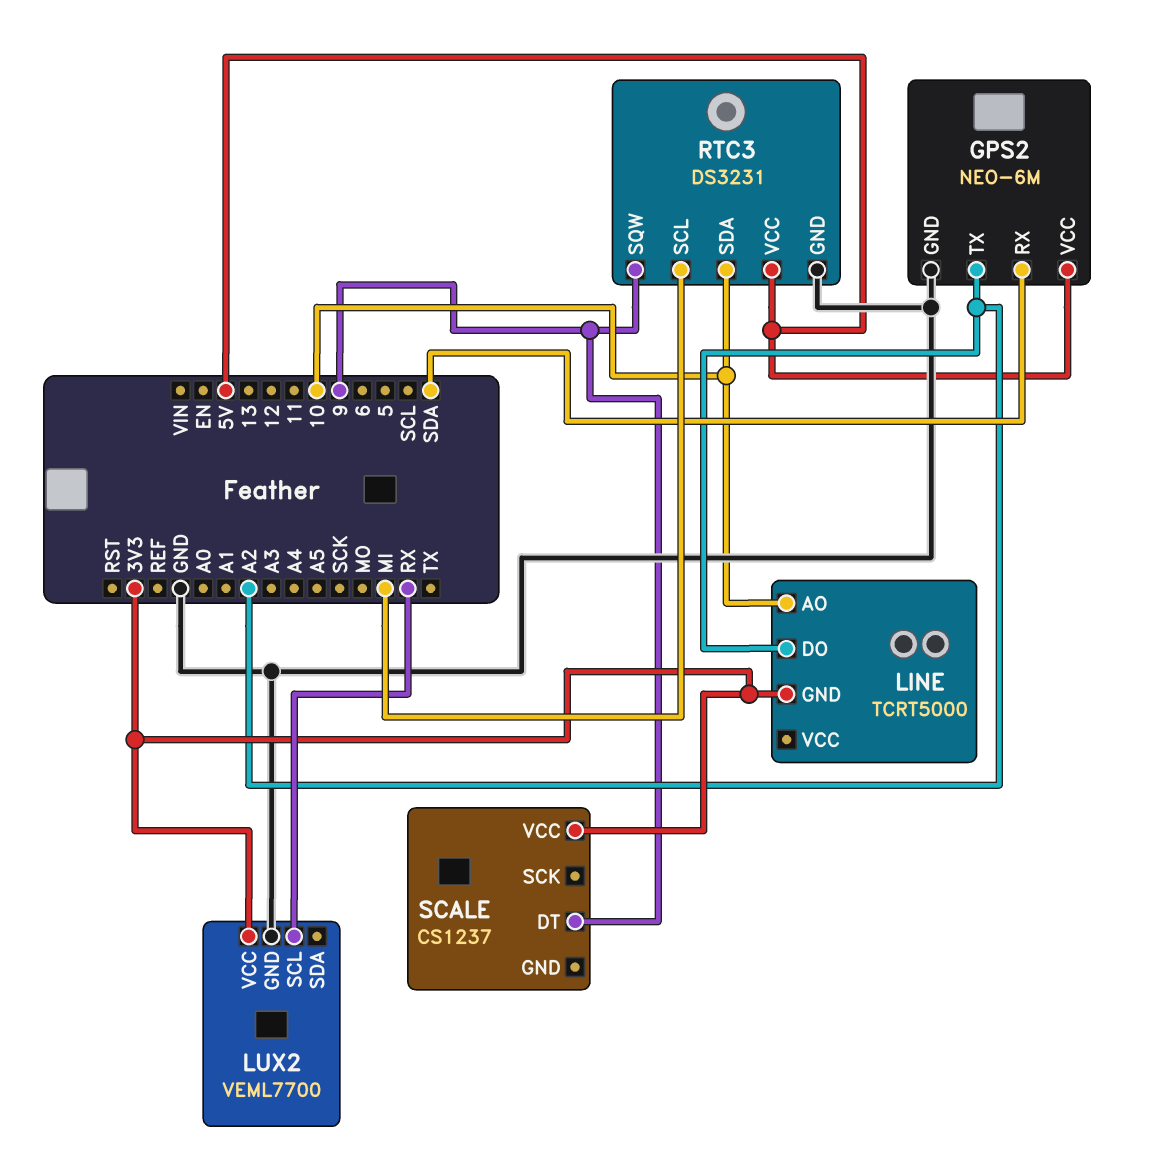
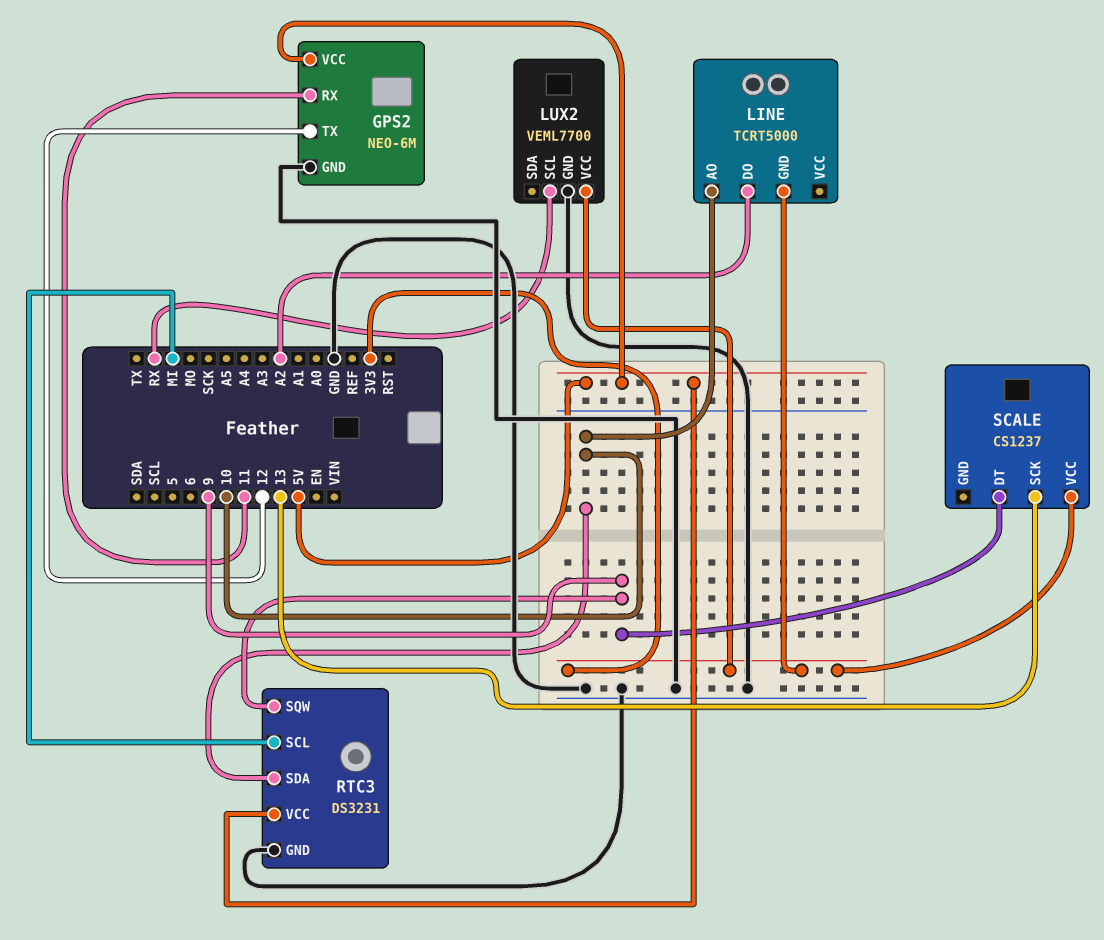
GPS2 pin RX: SDA -> 11
GPS2 pin TX: A2 -> 12
SCALE pin SCK: none -> 13

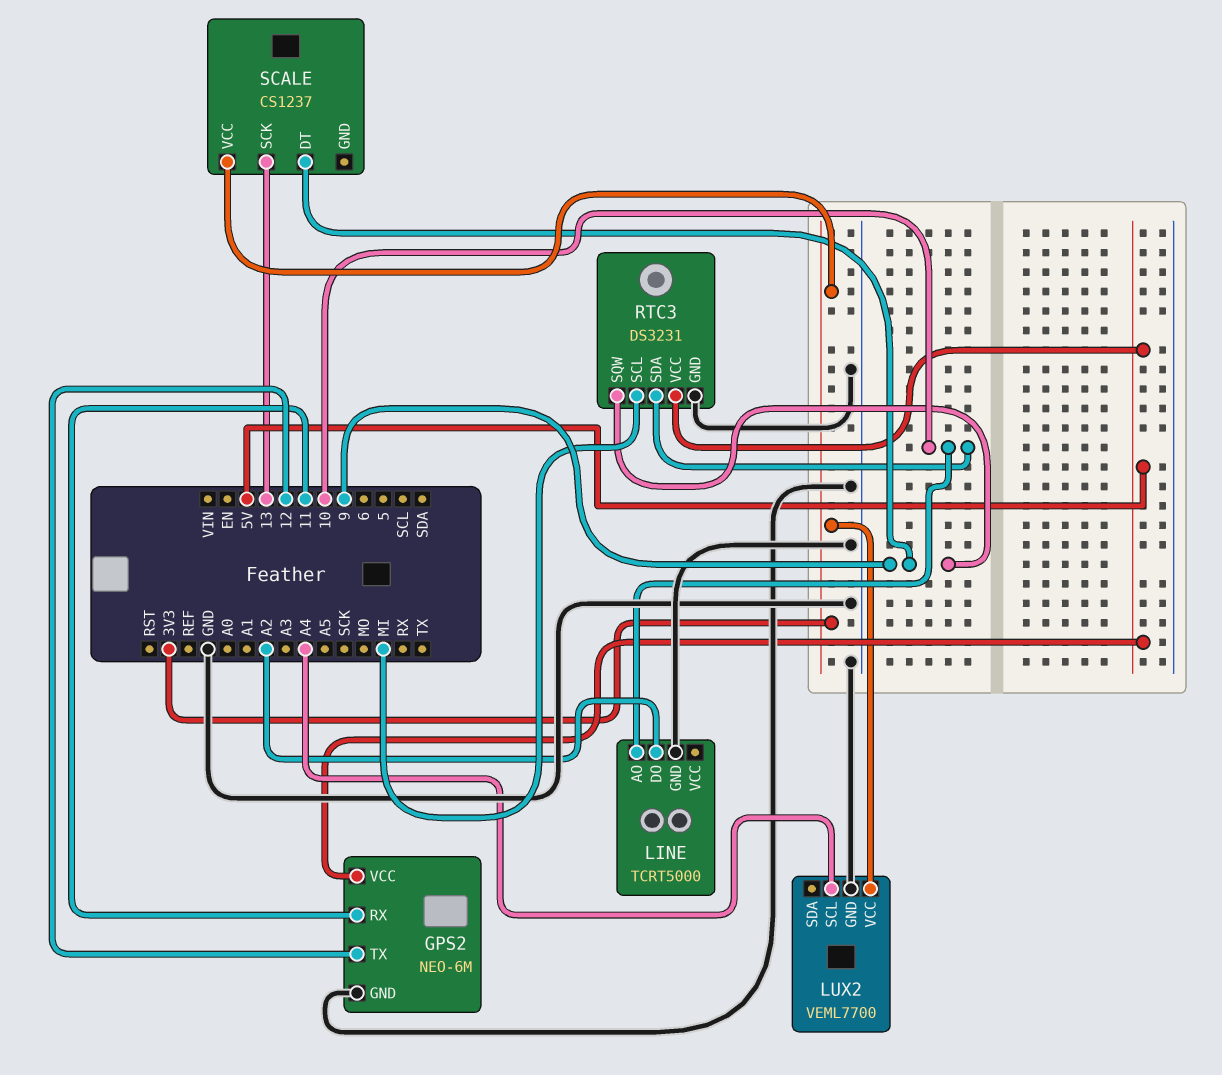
LINE pin GND: 3V3 -> GND
LUX2 pin SCL: RX -> A4

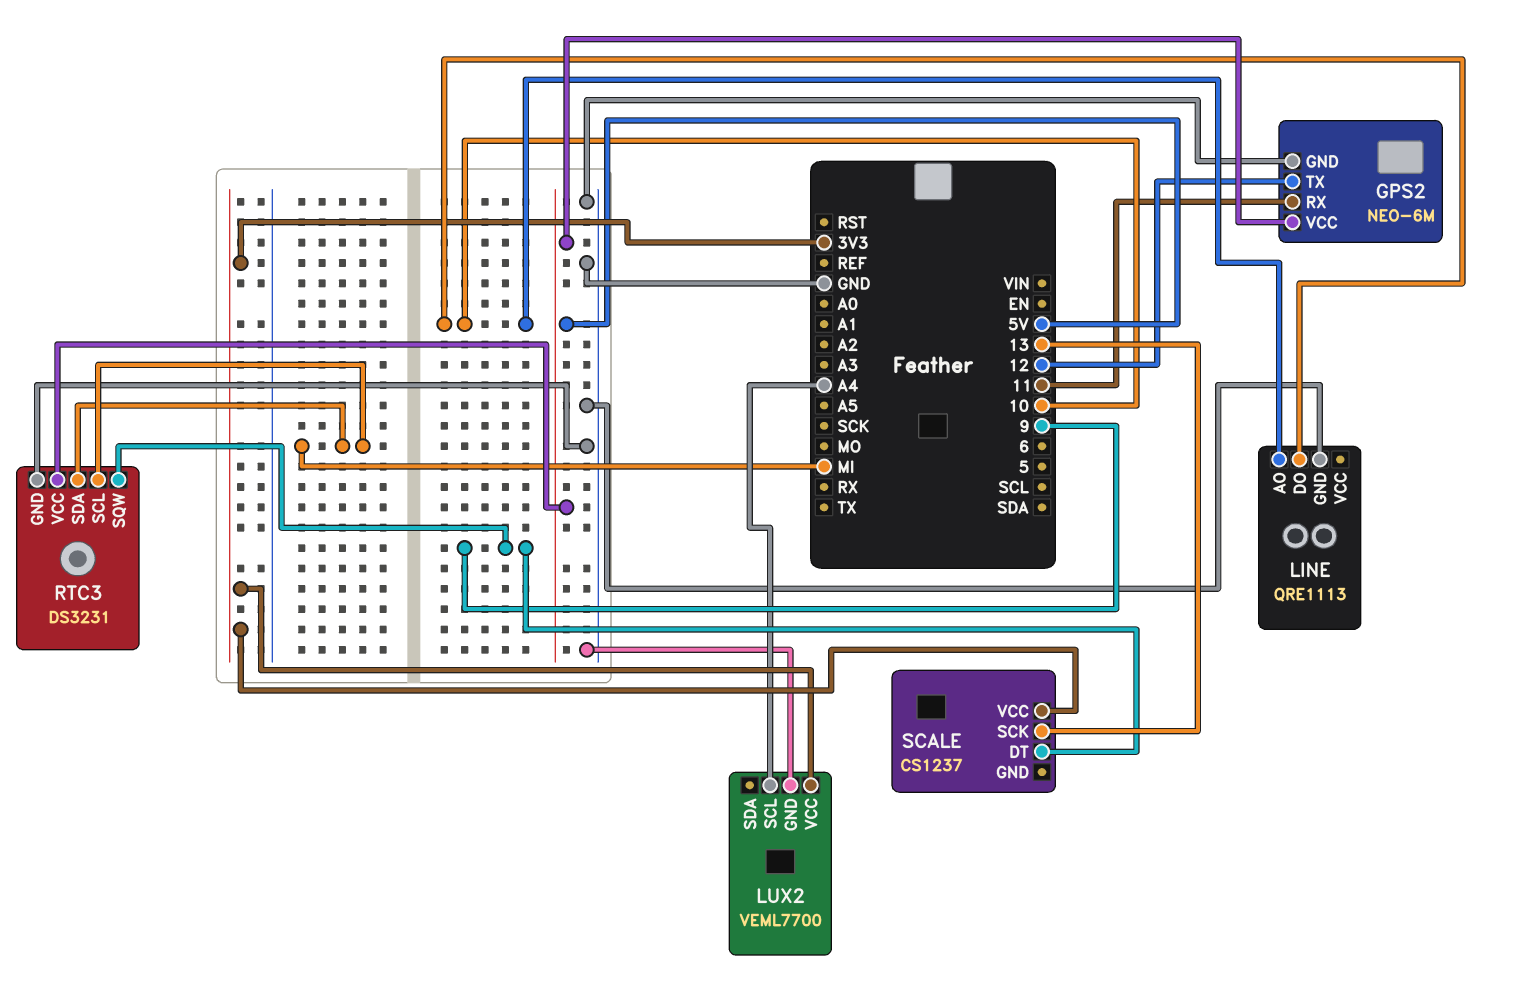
LINE: TCRT5000 -> QRE1113
LINE pin DO: A2 -> 10
RTC3 pin SDA: 10 -> MI

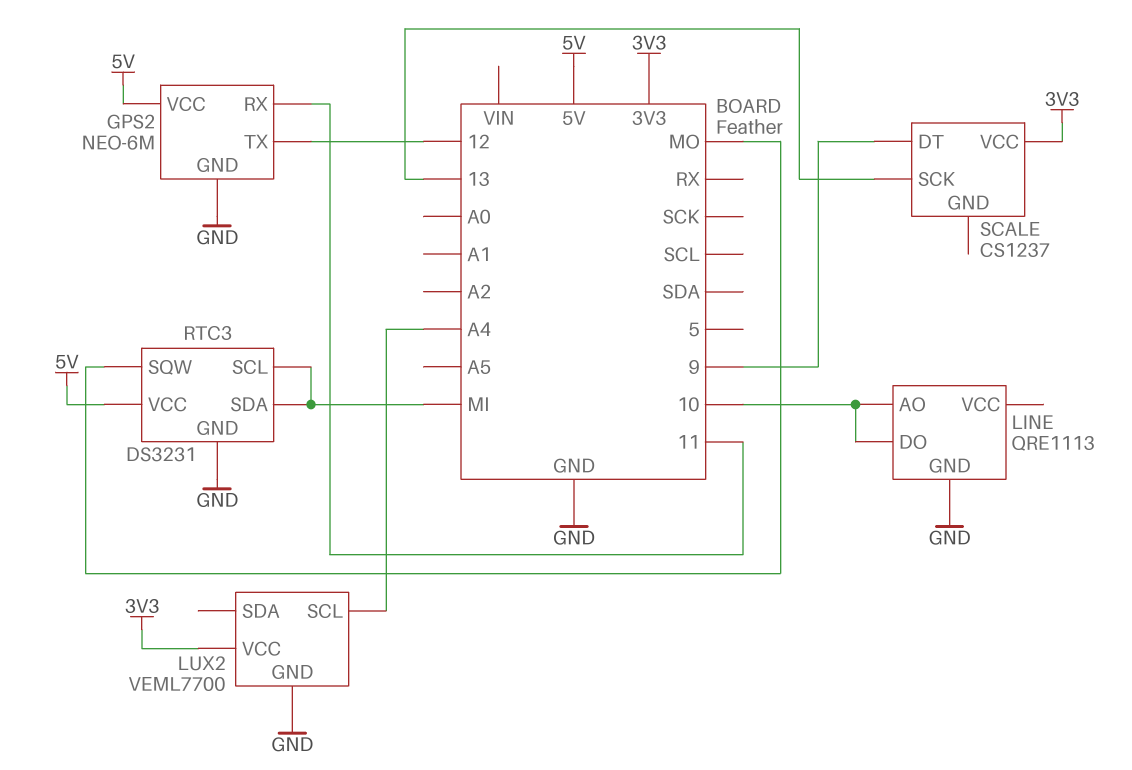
RTC3 pin SQW: 9 -> MO

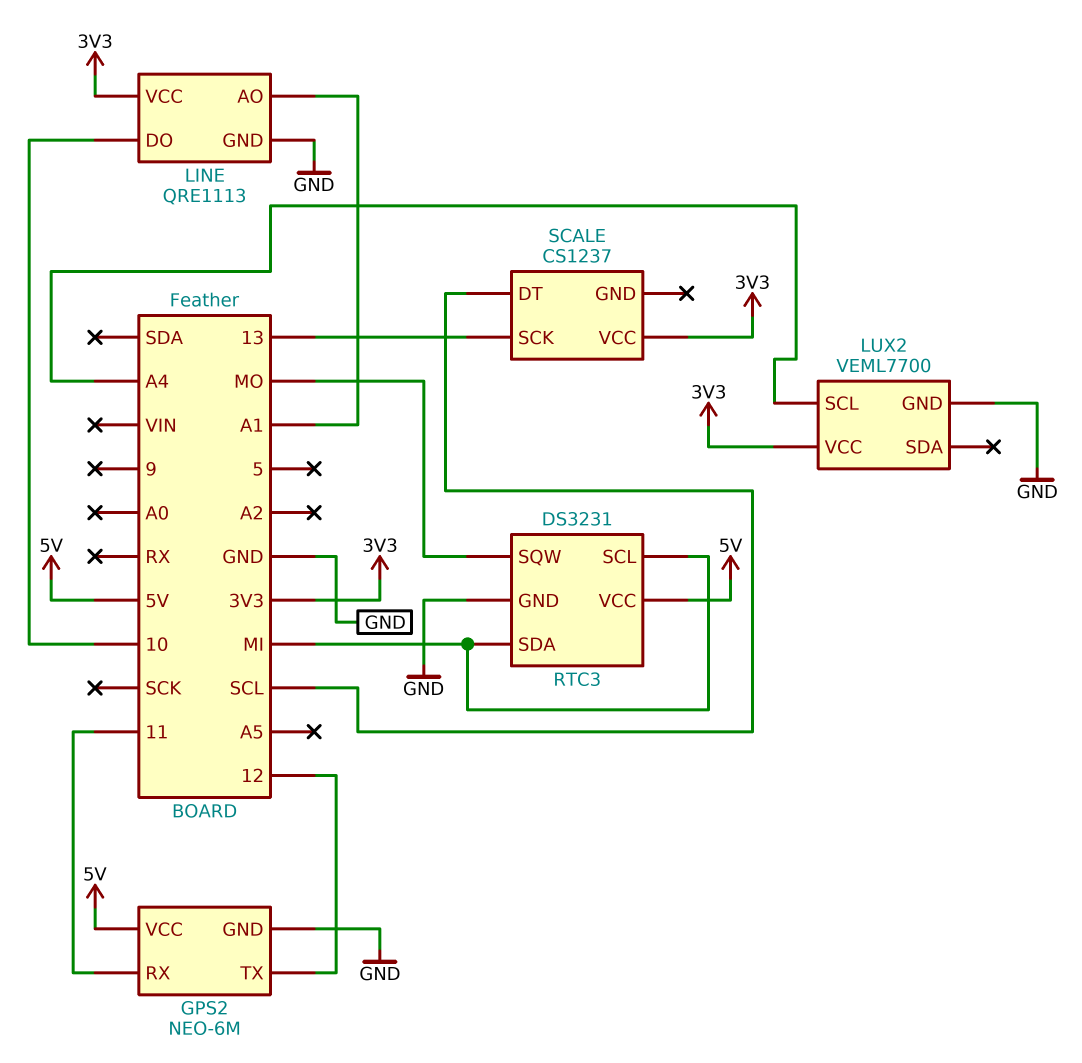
LINE pin AO: 10 -> A1
LINE pin VCC: none -> 3V3
SCALE pin DT: 9 -> SCL

